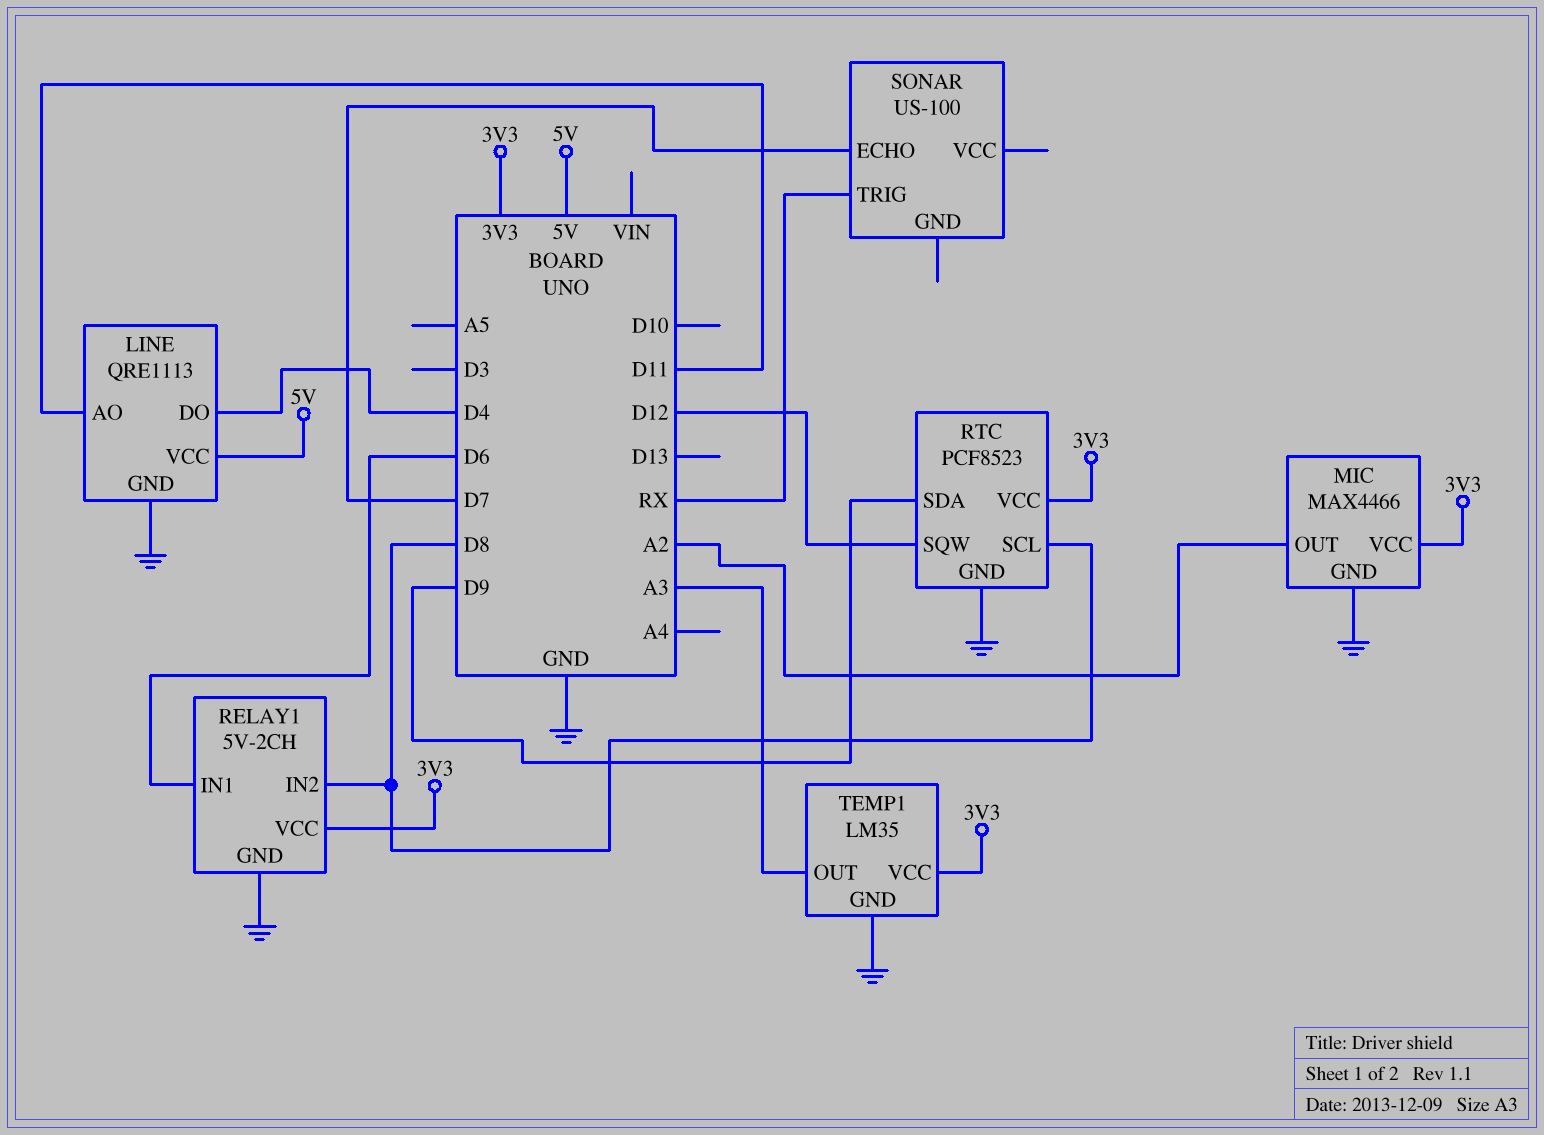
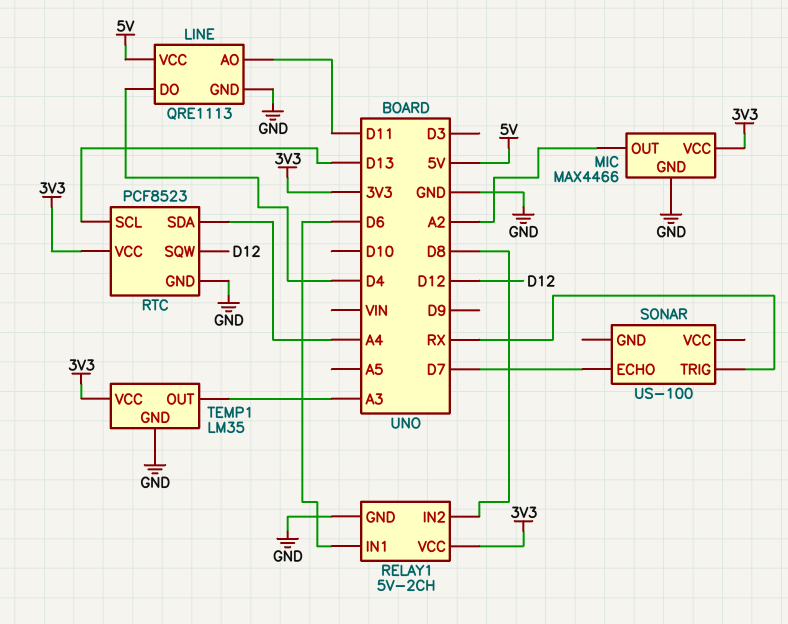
RTC pin SCL: D8 -> D13
RTC pin SDA: D9 -> A4

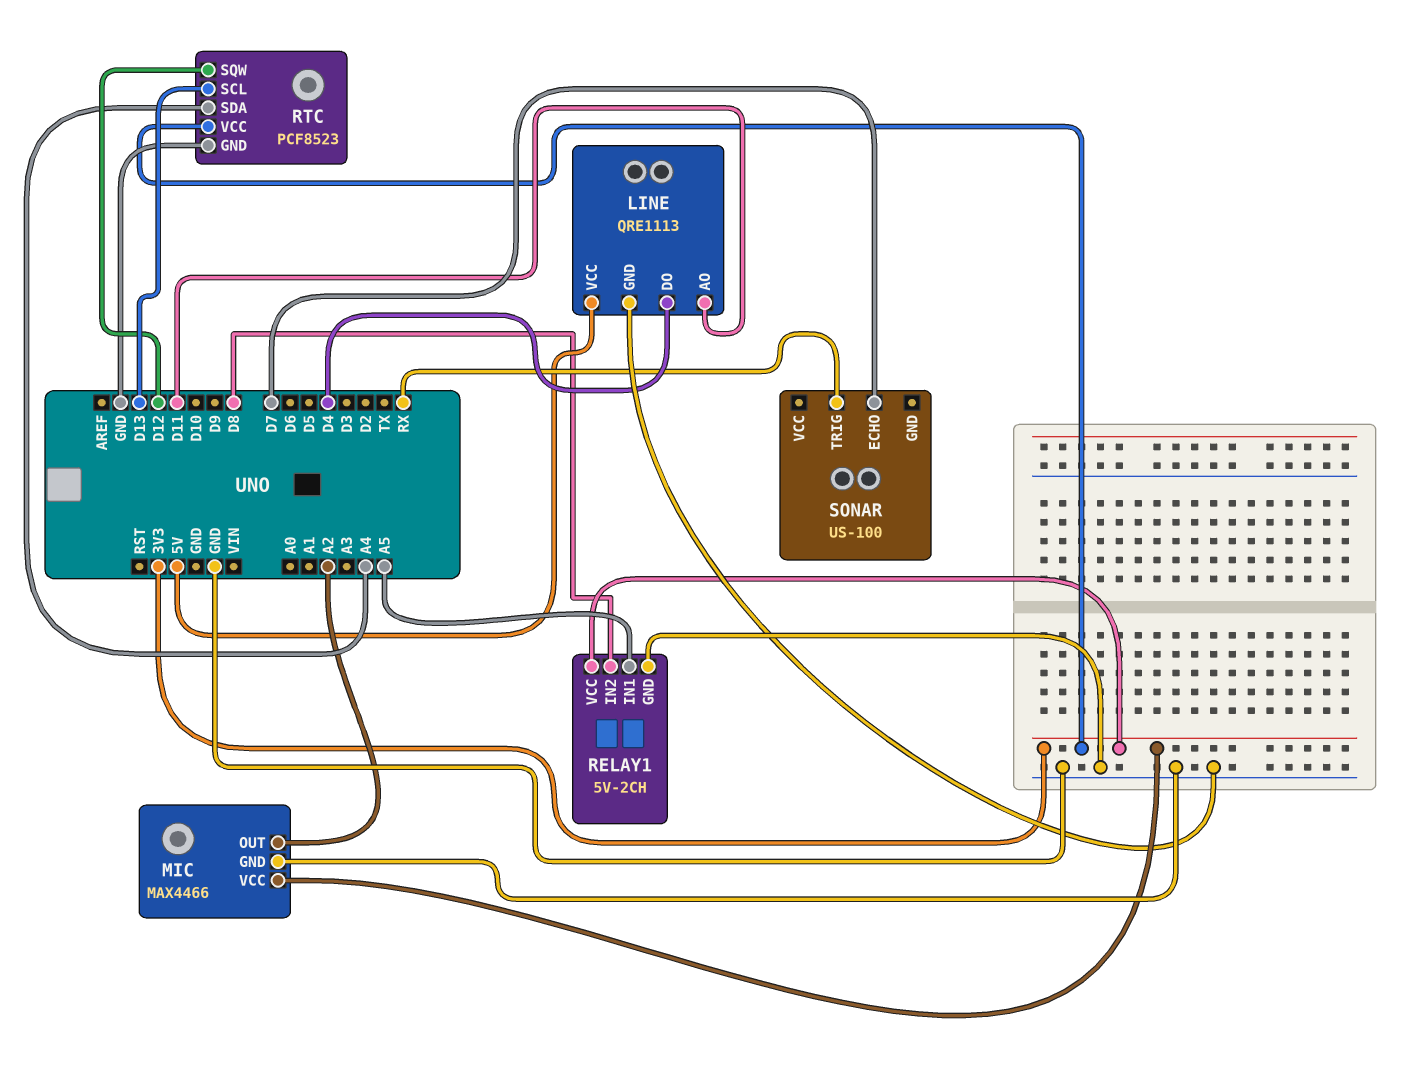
RELAY1 pin IN1: D6 -> A5
TEMP1: LM35 -> none
TEMP1 pin GND: GND -> none
TEMP1 pin OUT: A3 -> none
TEMP1 pin VCC: 3V3 -> none

